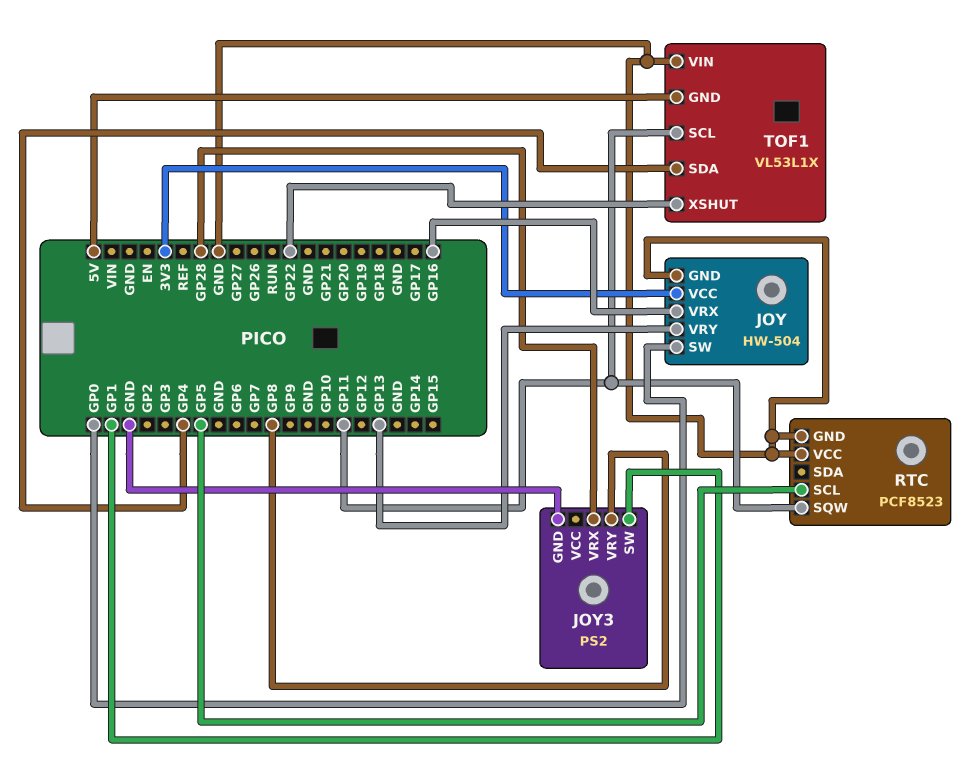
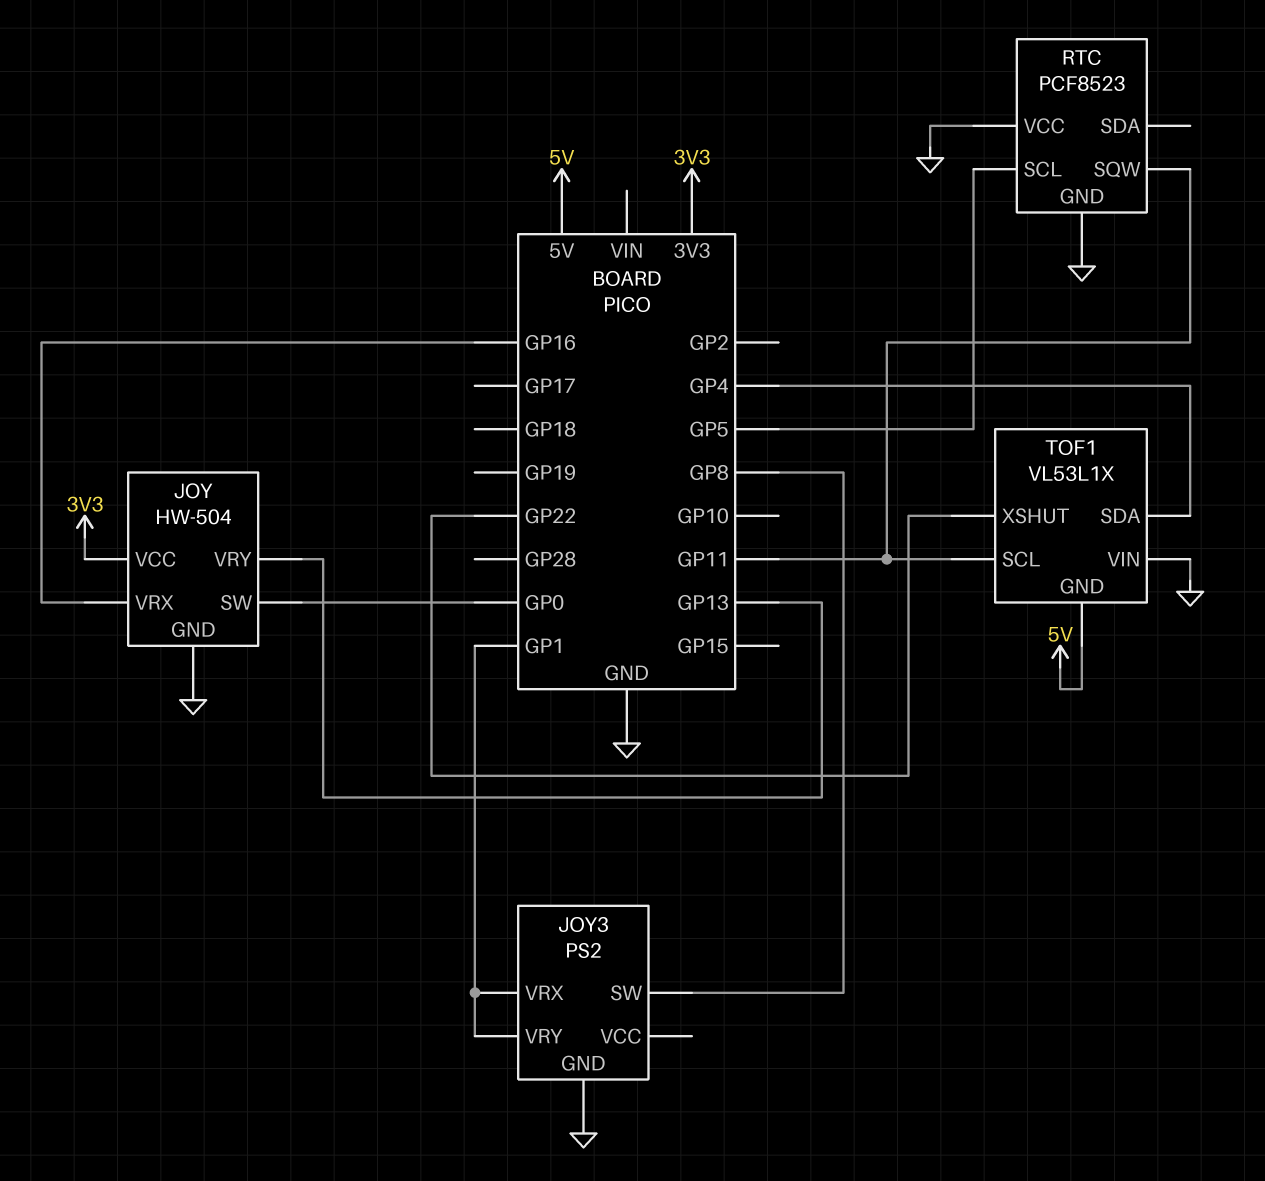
JOY3 pin SW: GP1 -> GP8
JOY3 pin VRX: GP28 -> GP1
JOY3 pin VRY: GP8 -> GP1

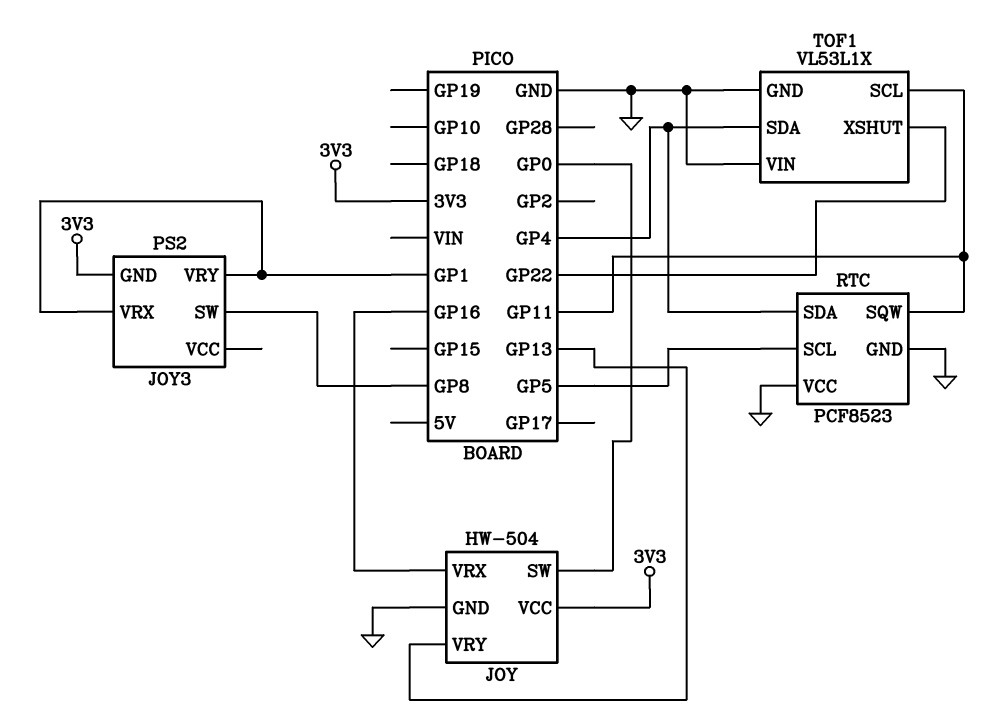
JOY3 pin GND: GND -> 3V3
RTC pin SDA: none -> GP4
TOF1 pin GND: 5V -> GND

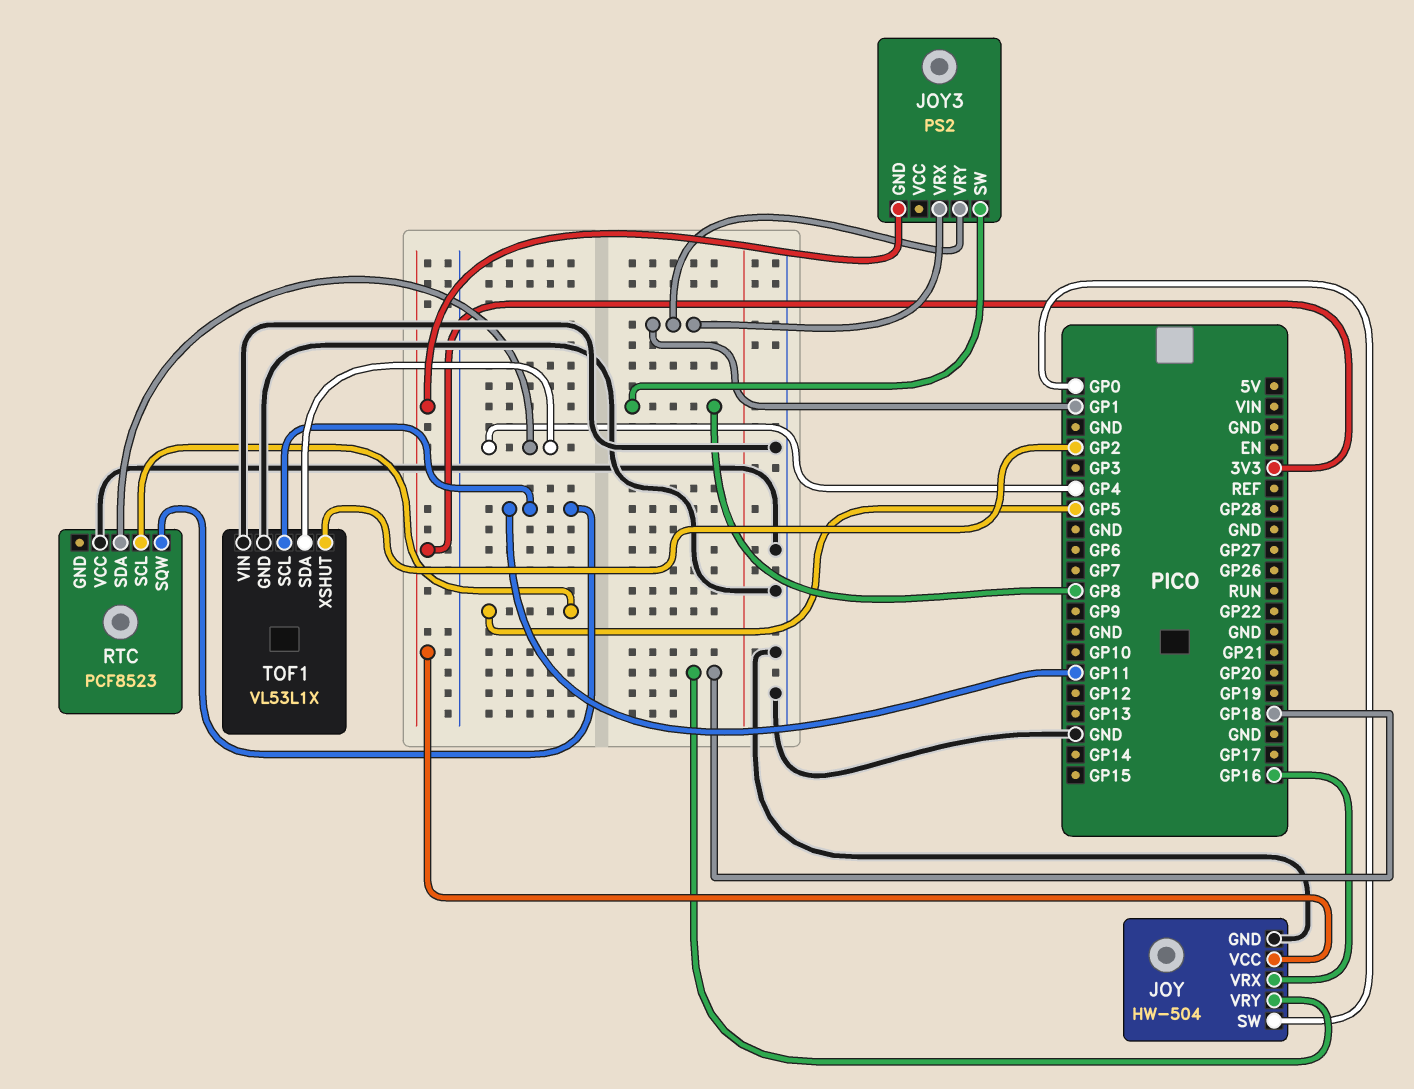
JOY pin VRY: GP13 -> GP18
RTC pin GND: GND -> none
TOF1 pin XSHUT: GP22 -> GP2

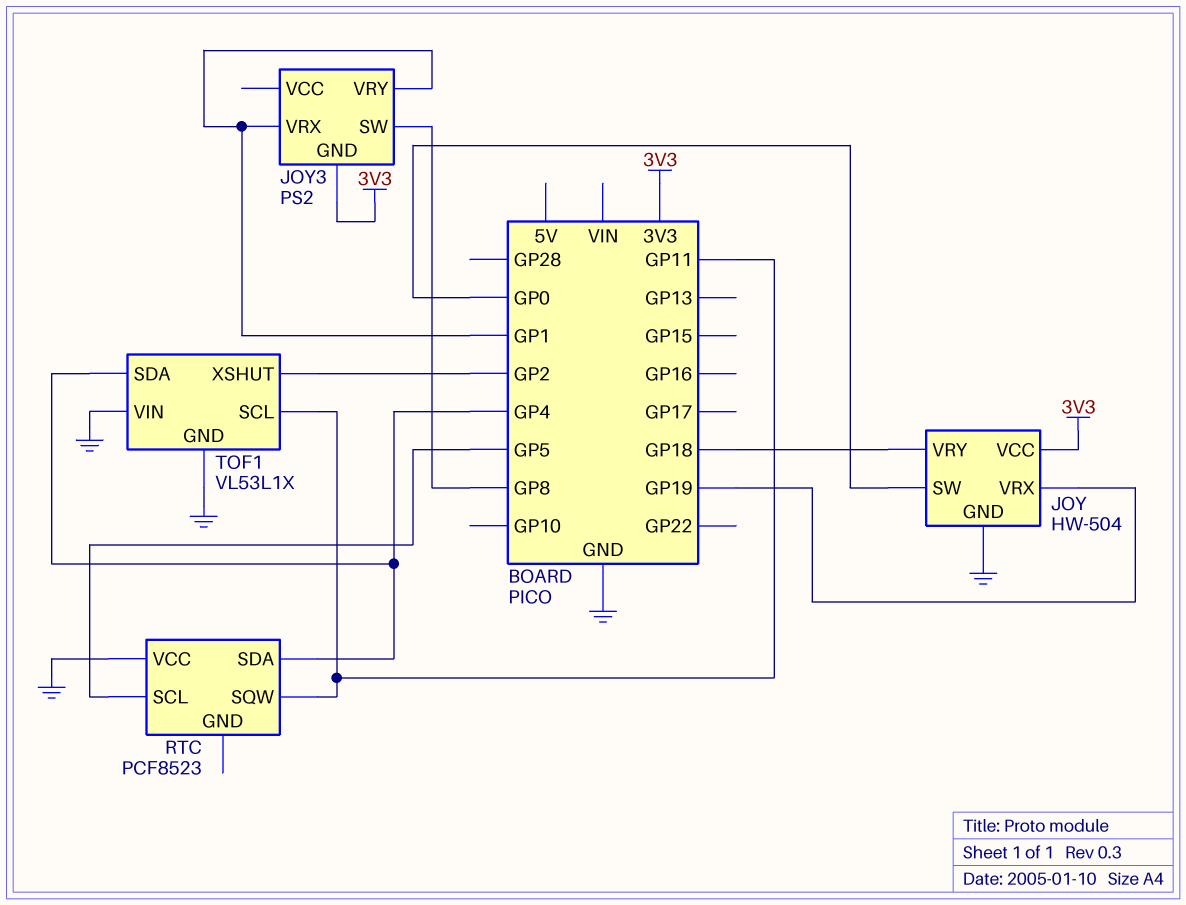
JOY pin VRX: GP16 -> GP19

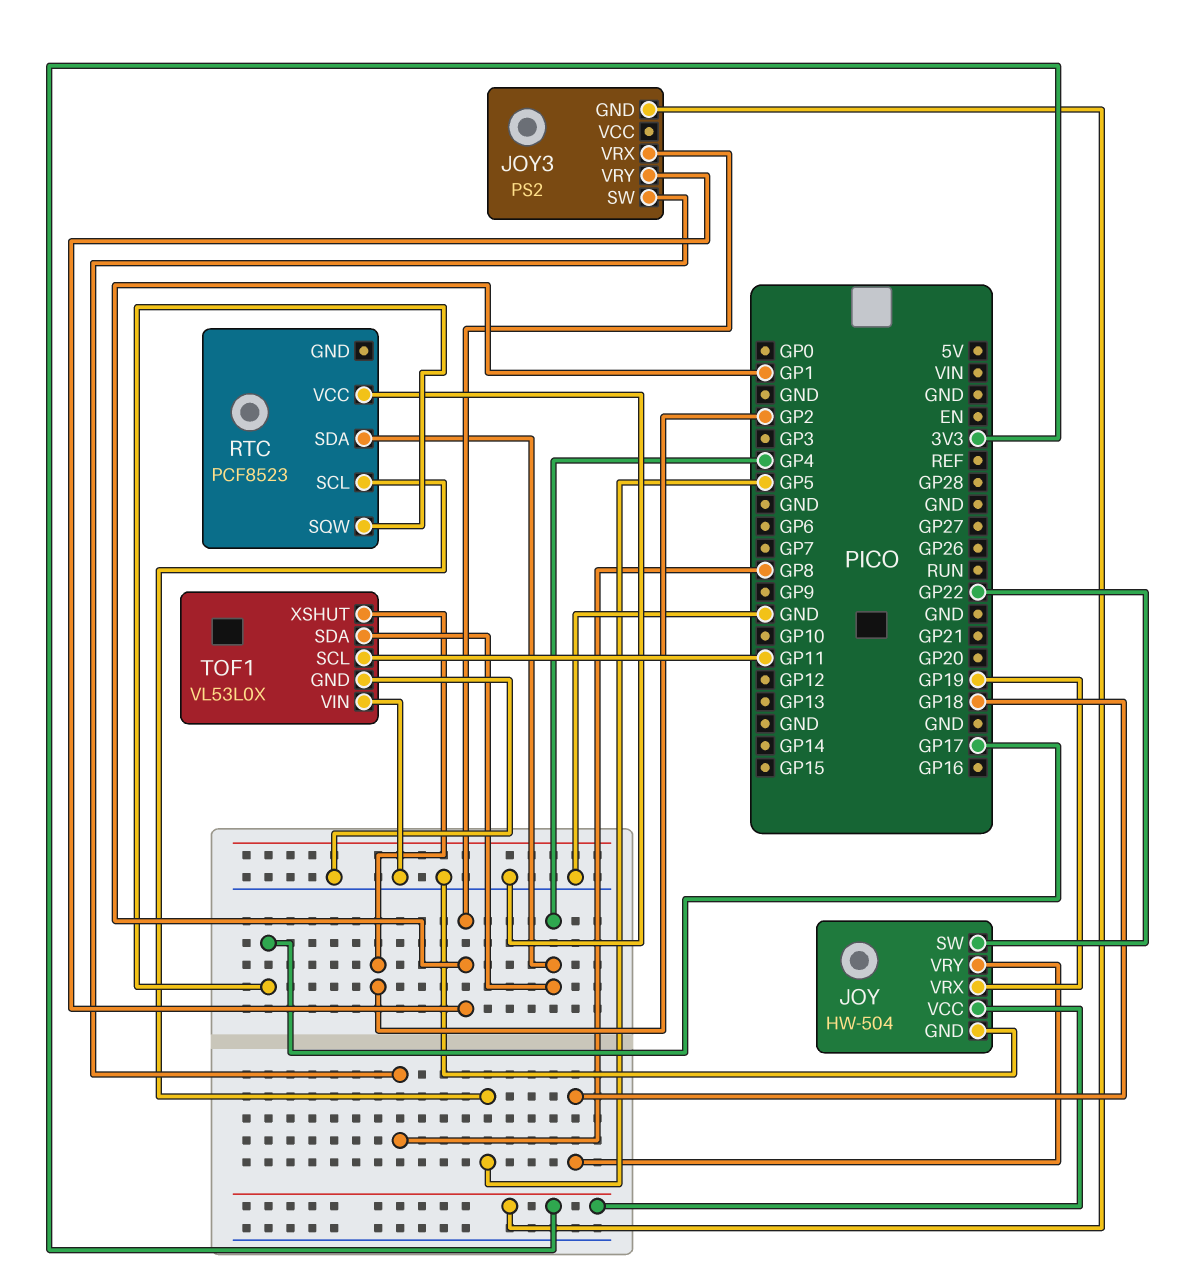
JOY pin SW: GP0 -> GP22
RTC pin SQW: GP11 -> GP17
TOF1: VL53L1X -> VL53L0X

